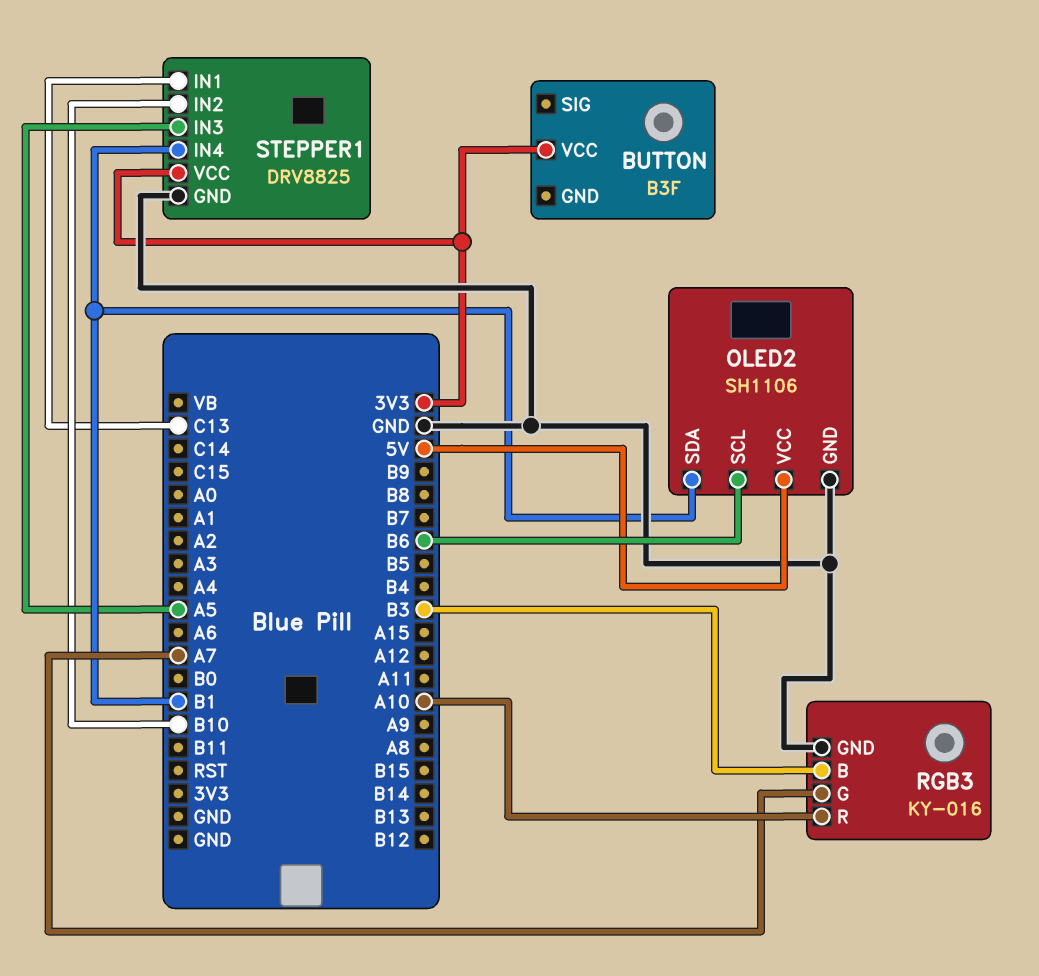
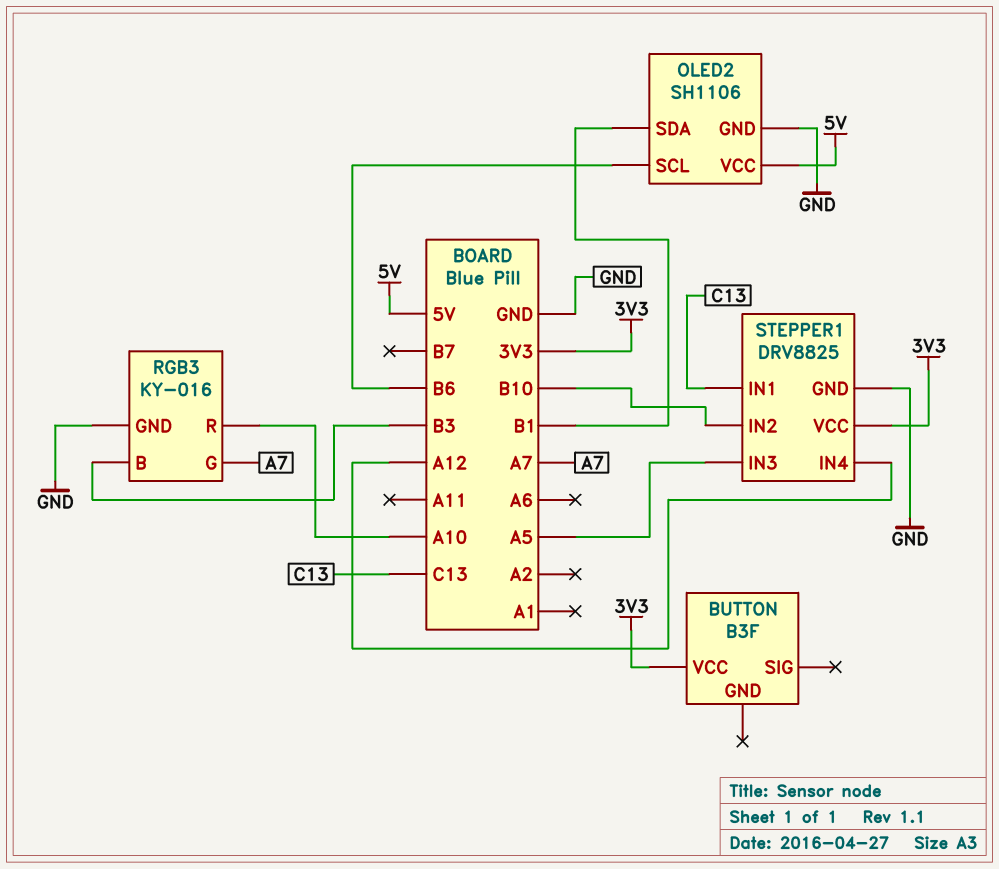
STEPPER1 pin IN4: B1 -> A12

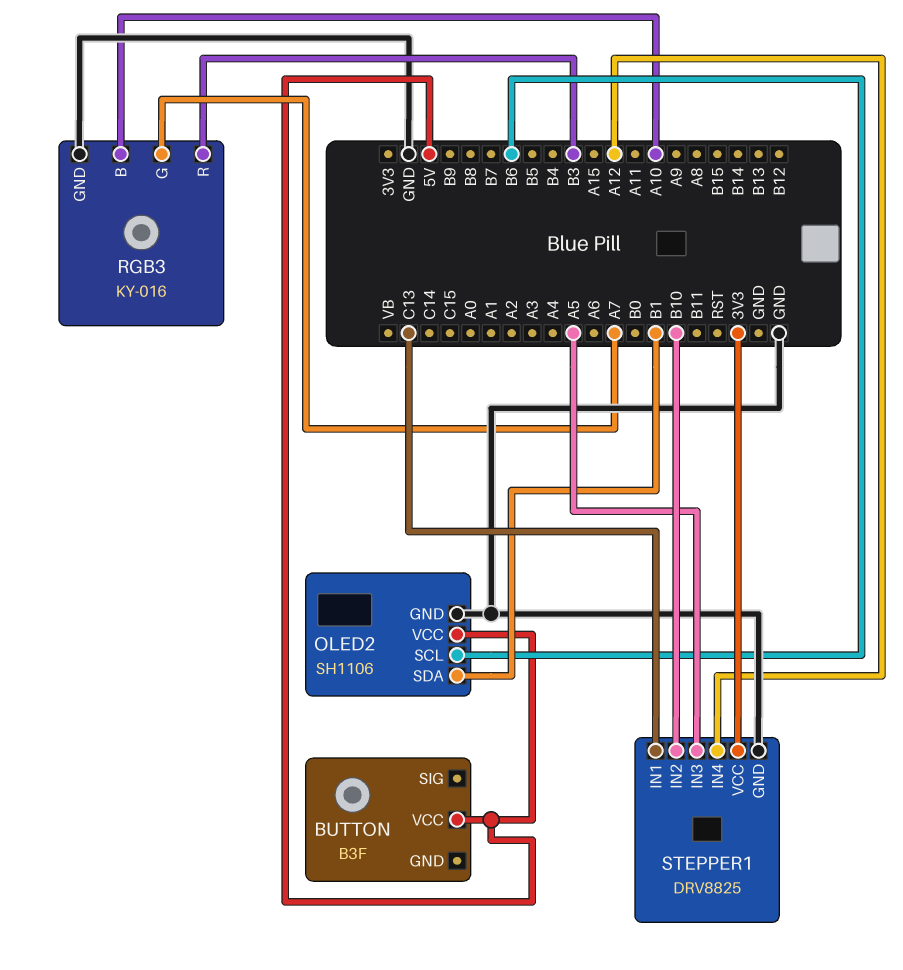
BUTTON pin VCC: 3V3 -> 5V
RGB3 pin B: B3 -> A10
RGB3 pin R: A10 -> B3

